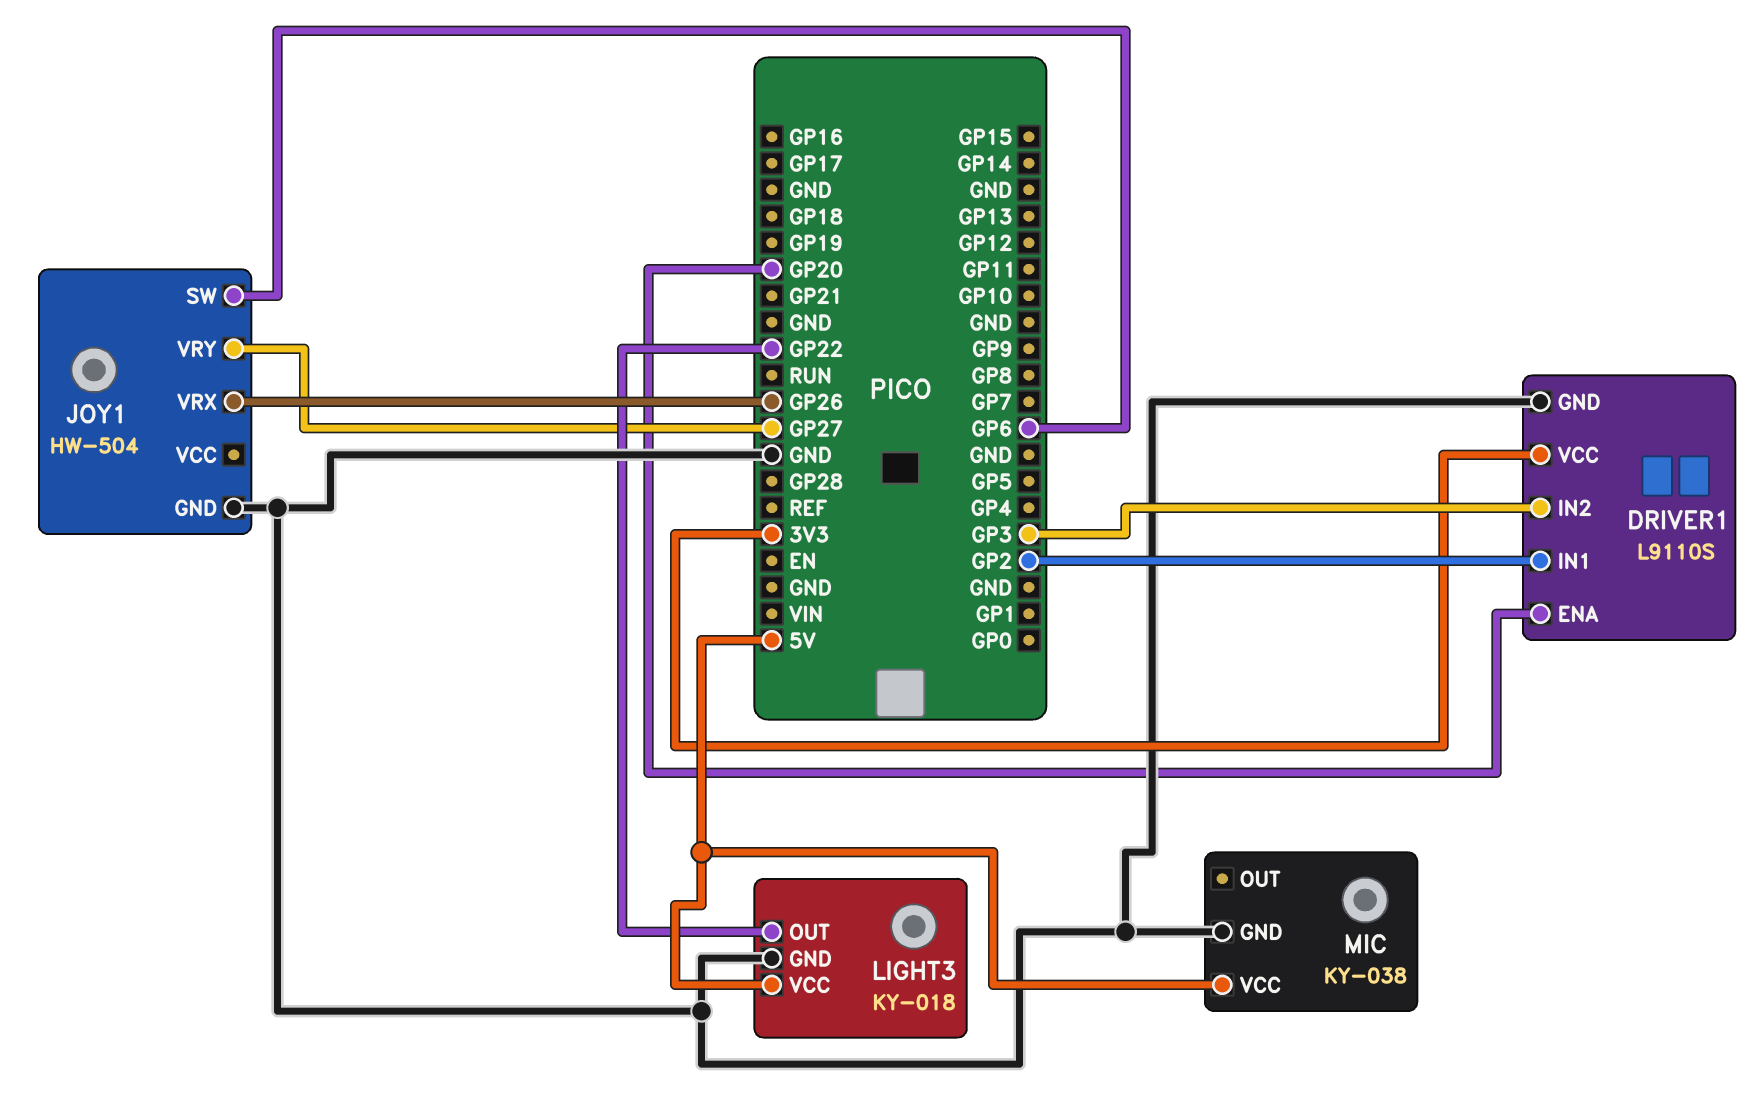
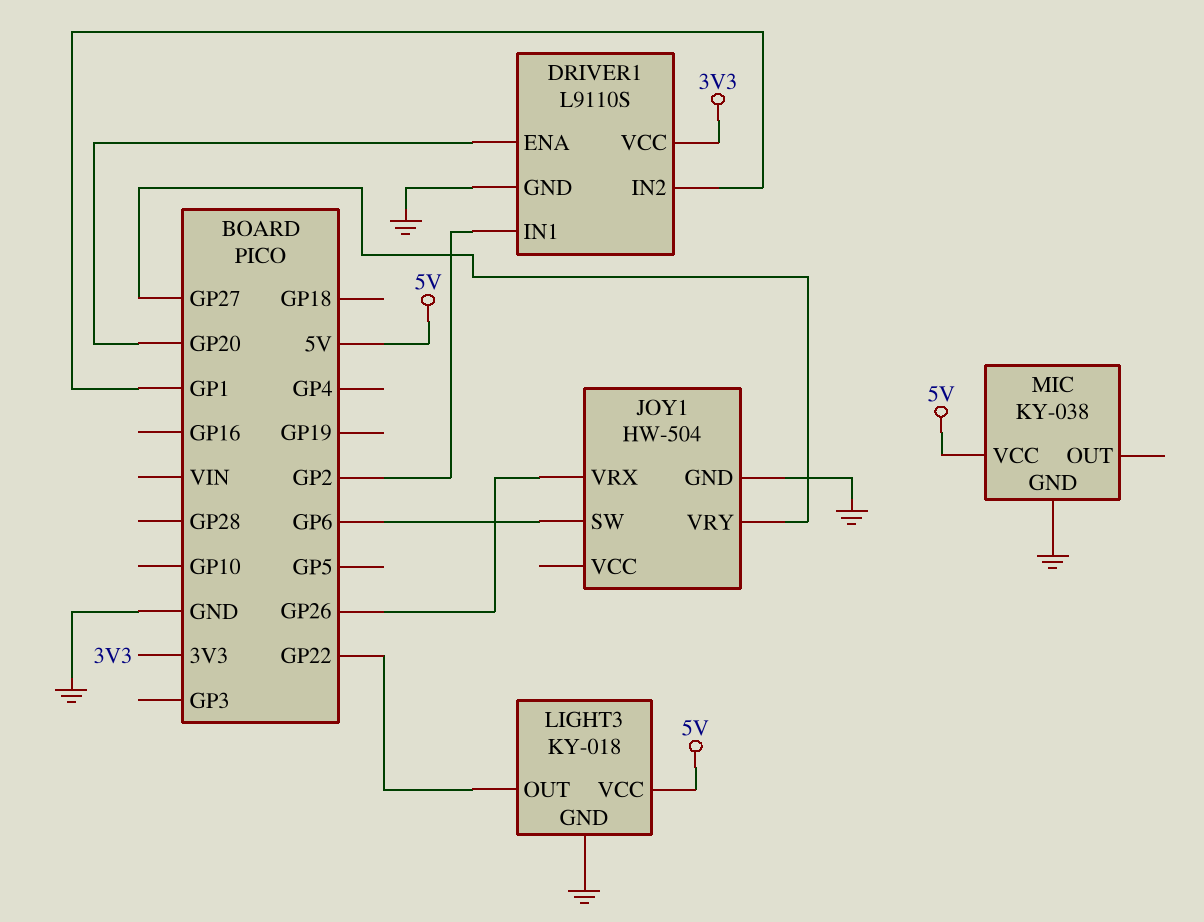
DRIVER1 pin IN2: GP3 -> GP1

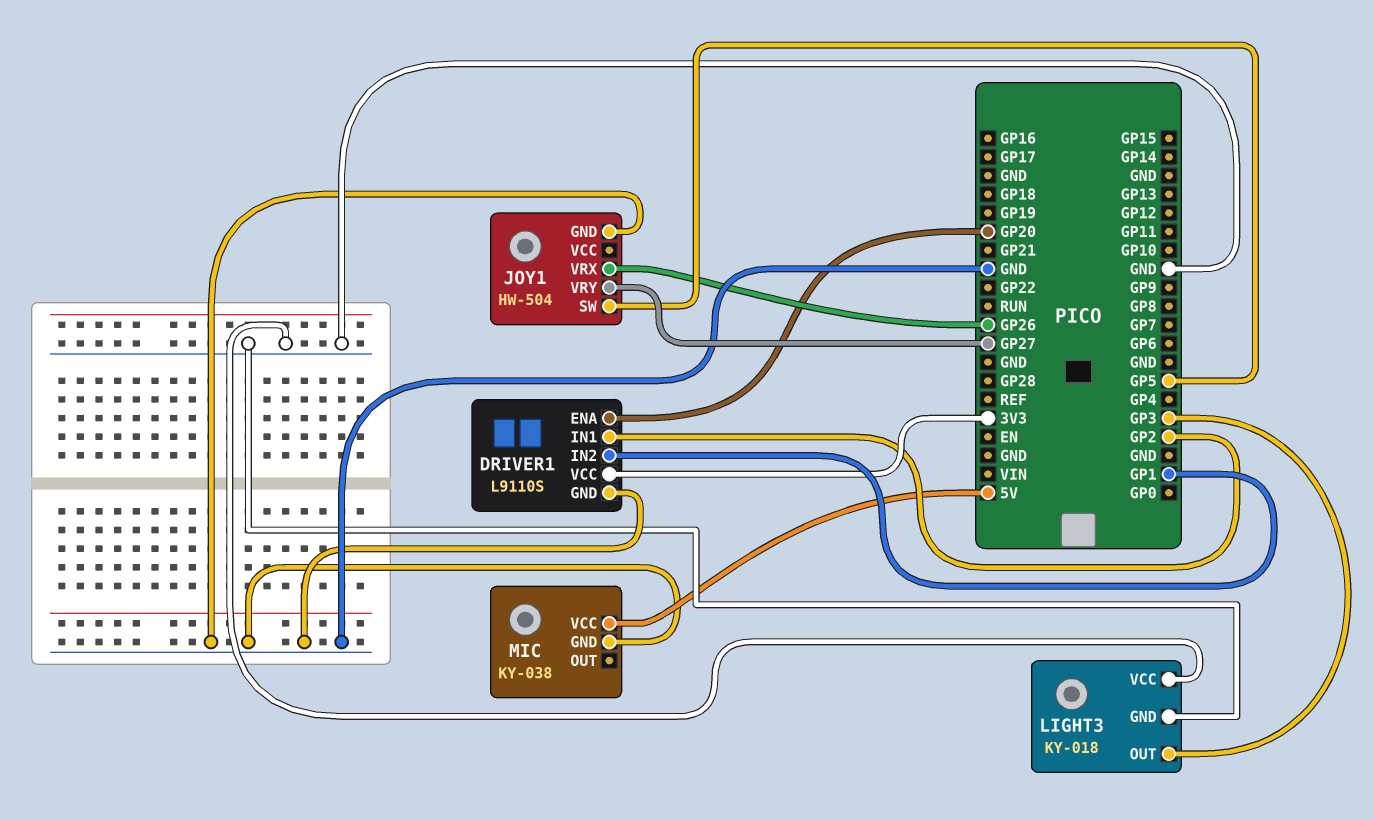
JOY1 pin SW: GP6 -> GP5
LIGHT3 pin OUT: GP22 -> GP3
LIGHT3 pin VCC: 5V -> GND

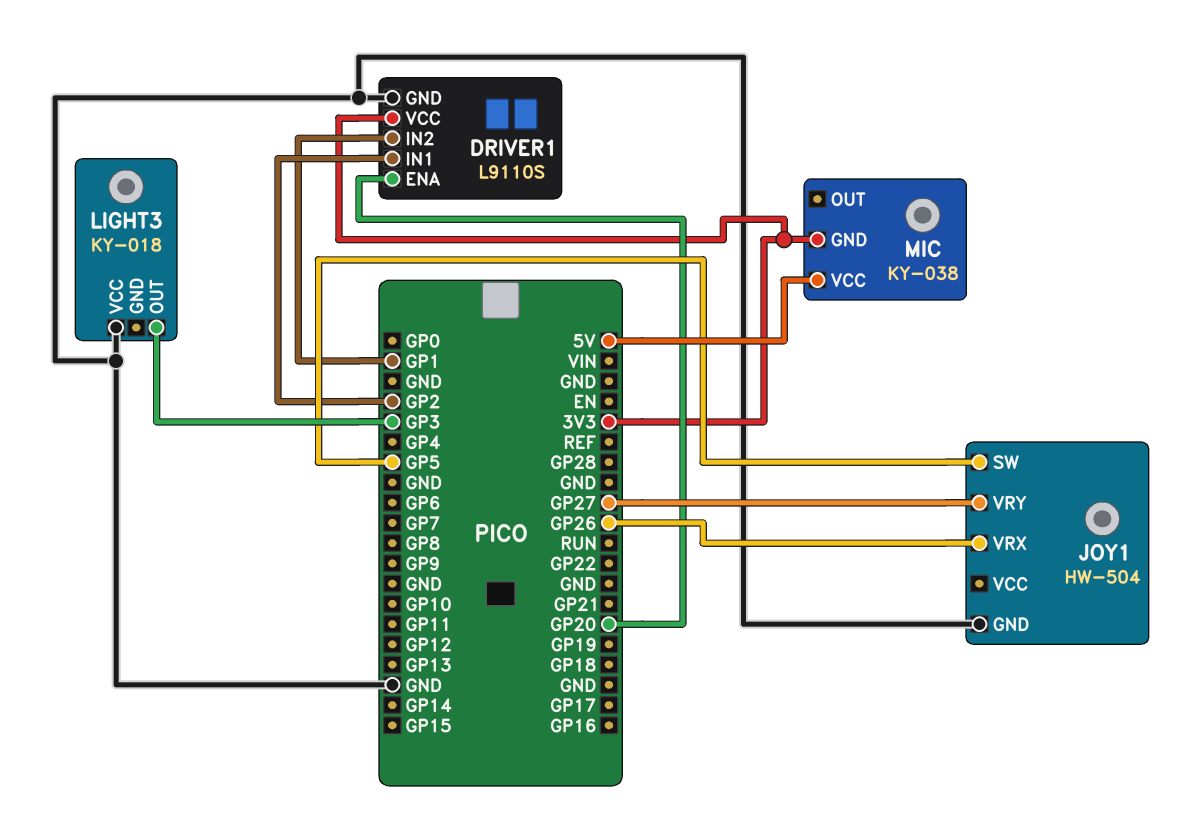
LIGHT3 pin GND: GND -> none
MIC pin GND: GND -> 3V3

